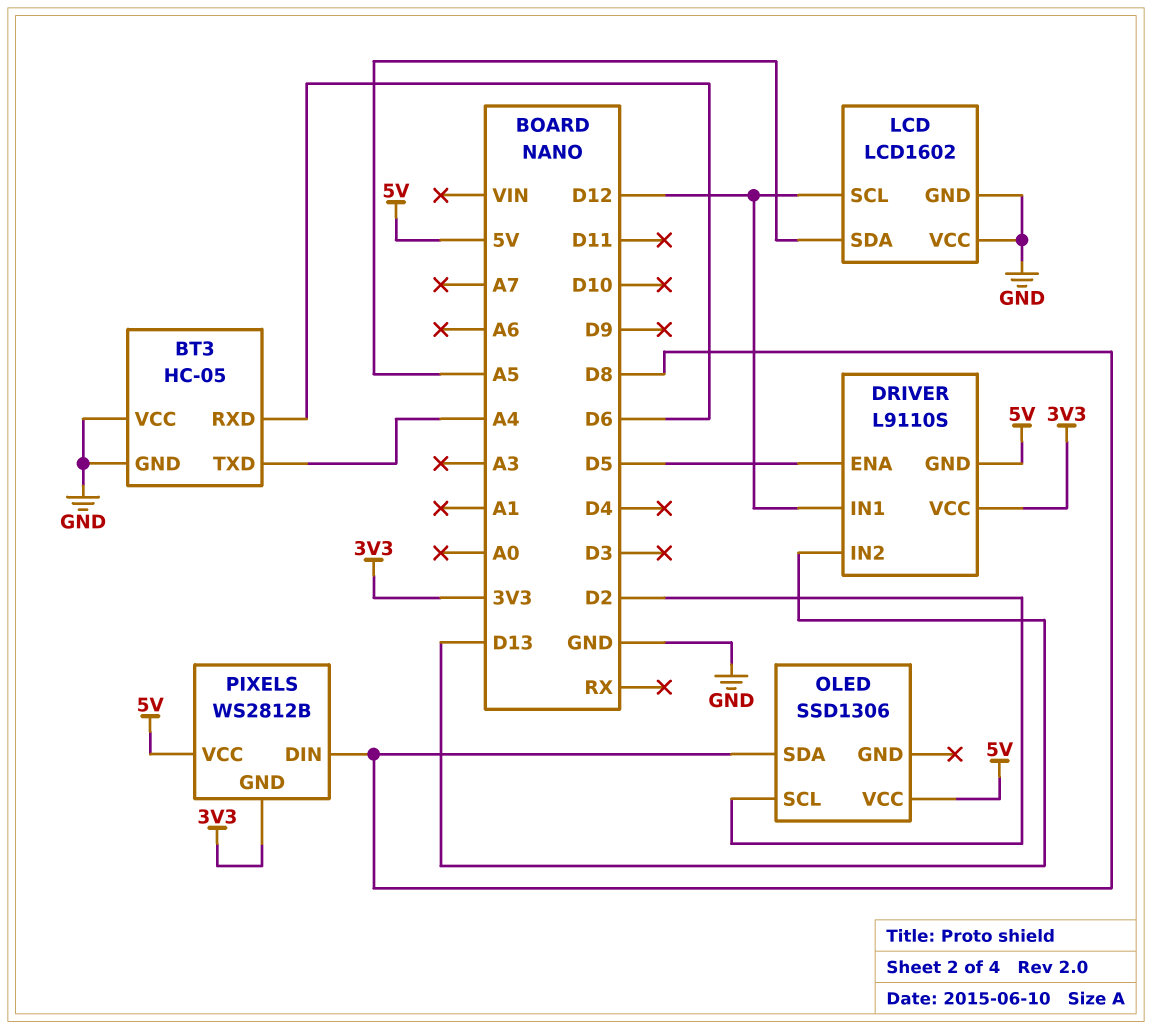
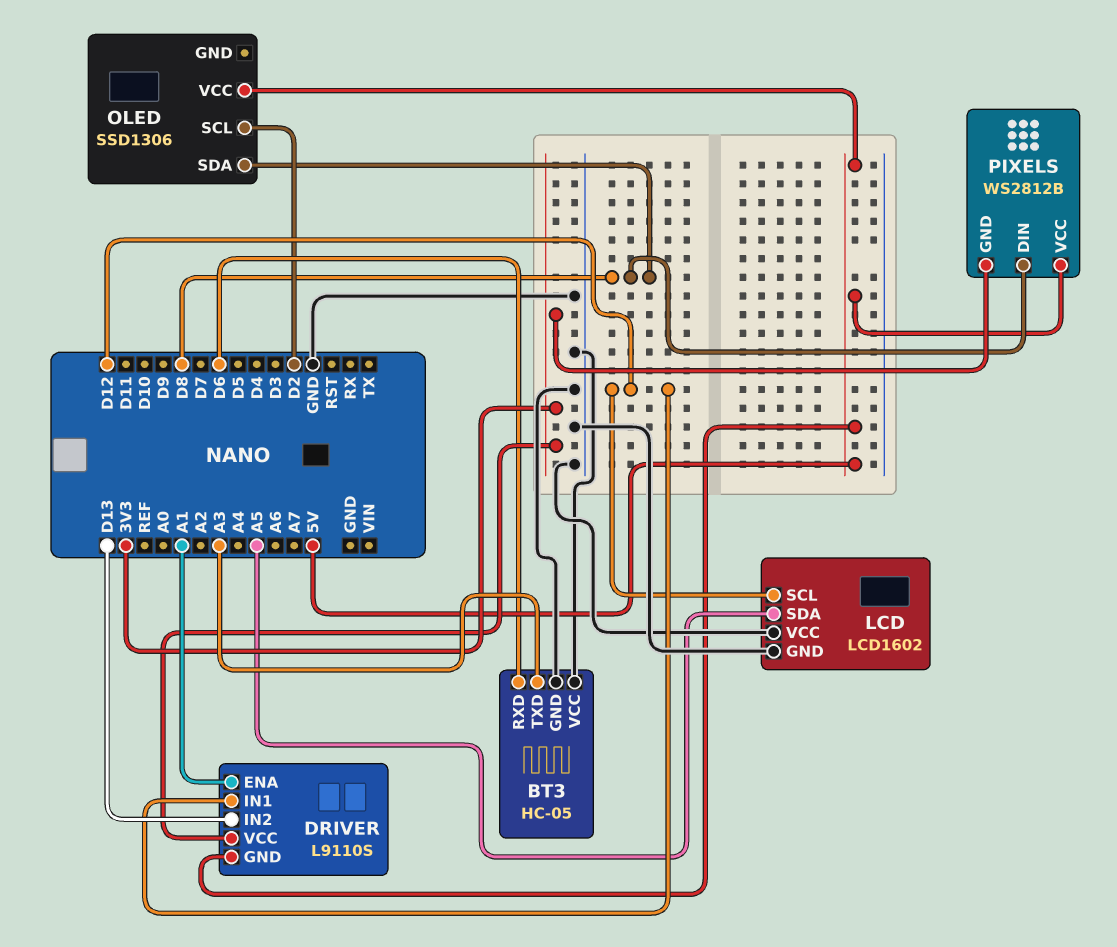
BT3 pin TXD: A4 -> A3
DRIVER pin ENA: D5 -> A1

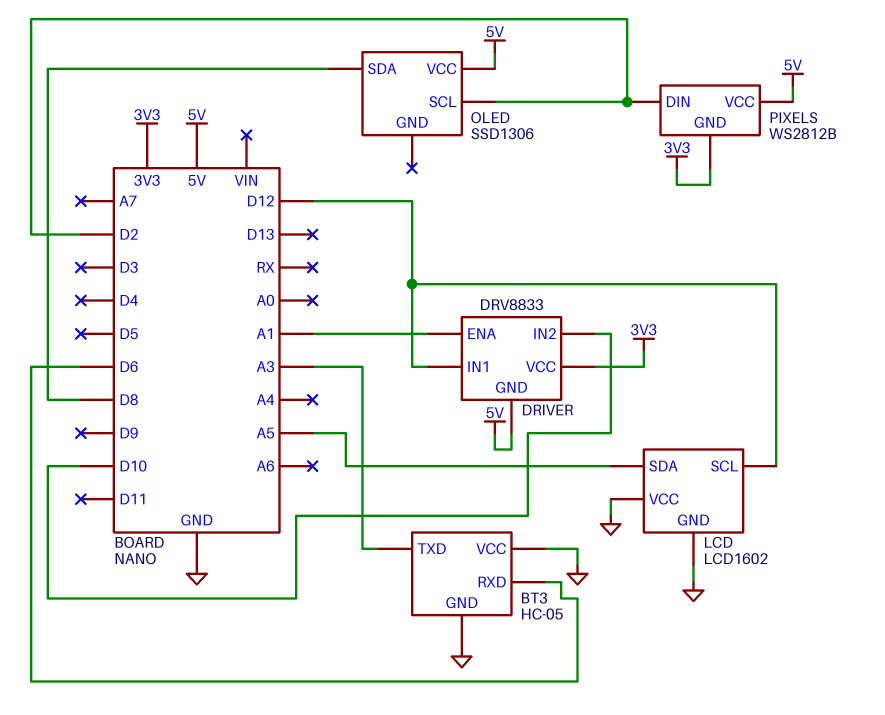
DRIVER: L9110S -> DRV8833
DRIVER pin IN2: D13 -> D10
PIXELS pin DIN: D8 -> D2

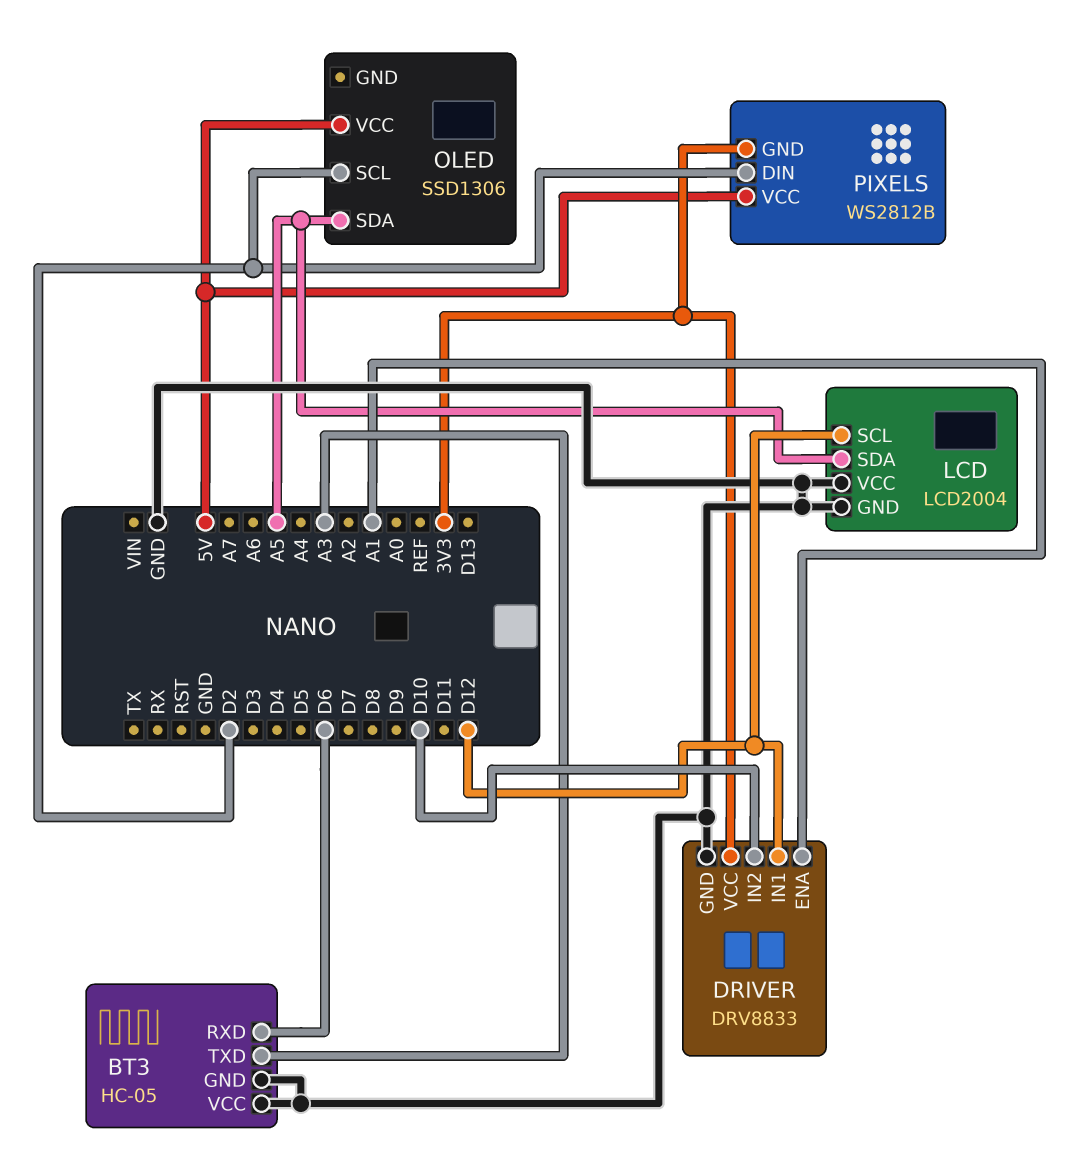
DRIVER pin GND: 5V -> GND
LCD: LCD1602 -> LCD2004
OLED pin SDA: D8 -> A5

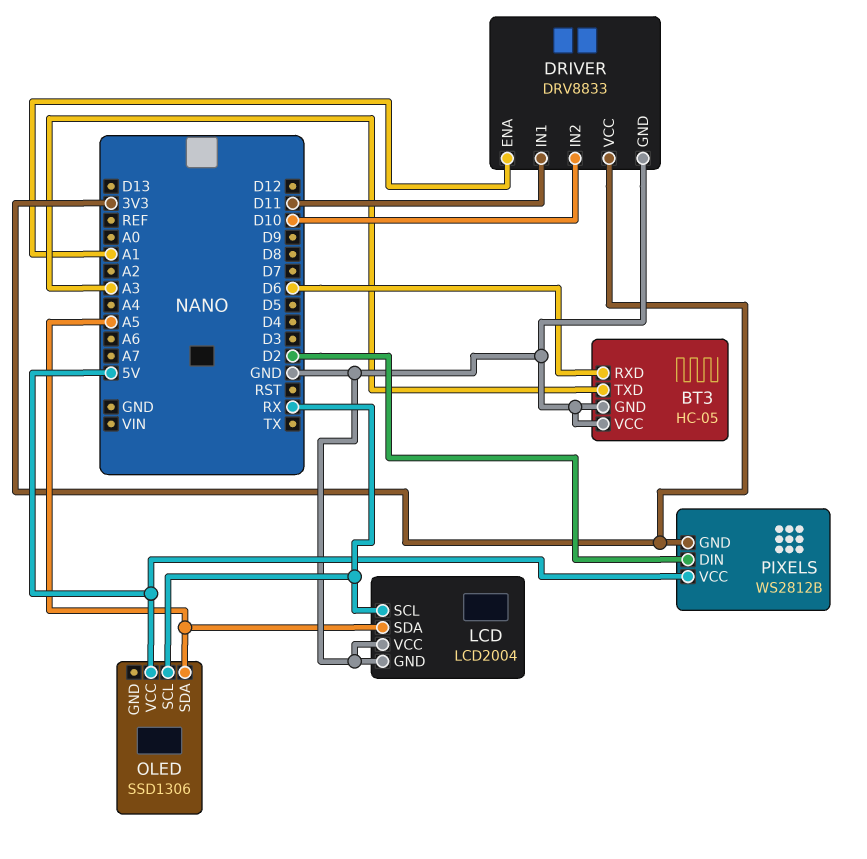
DRIVER pin IN1: D12 -> D11
LCD pin SCL: D12 -> RX
OLED pin SCL: D2 -> RX

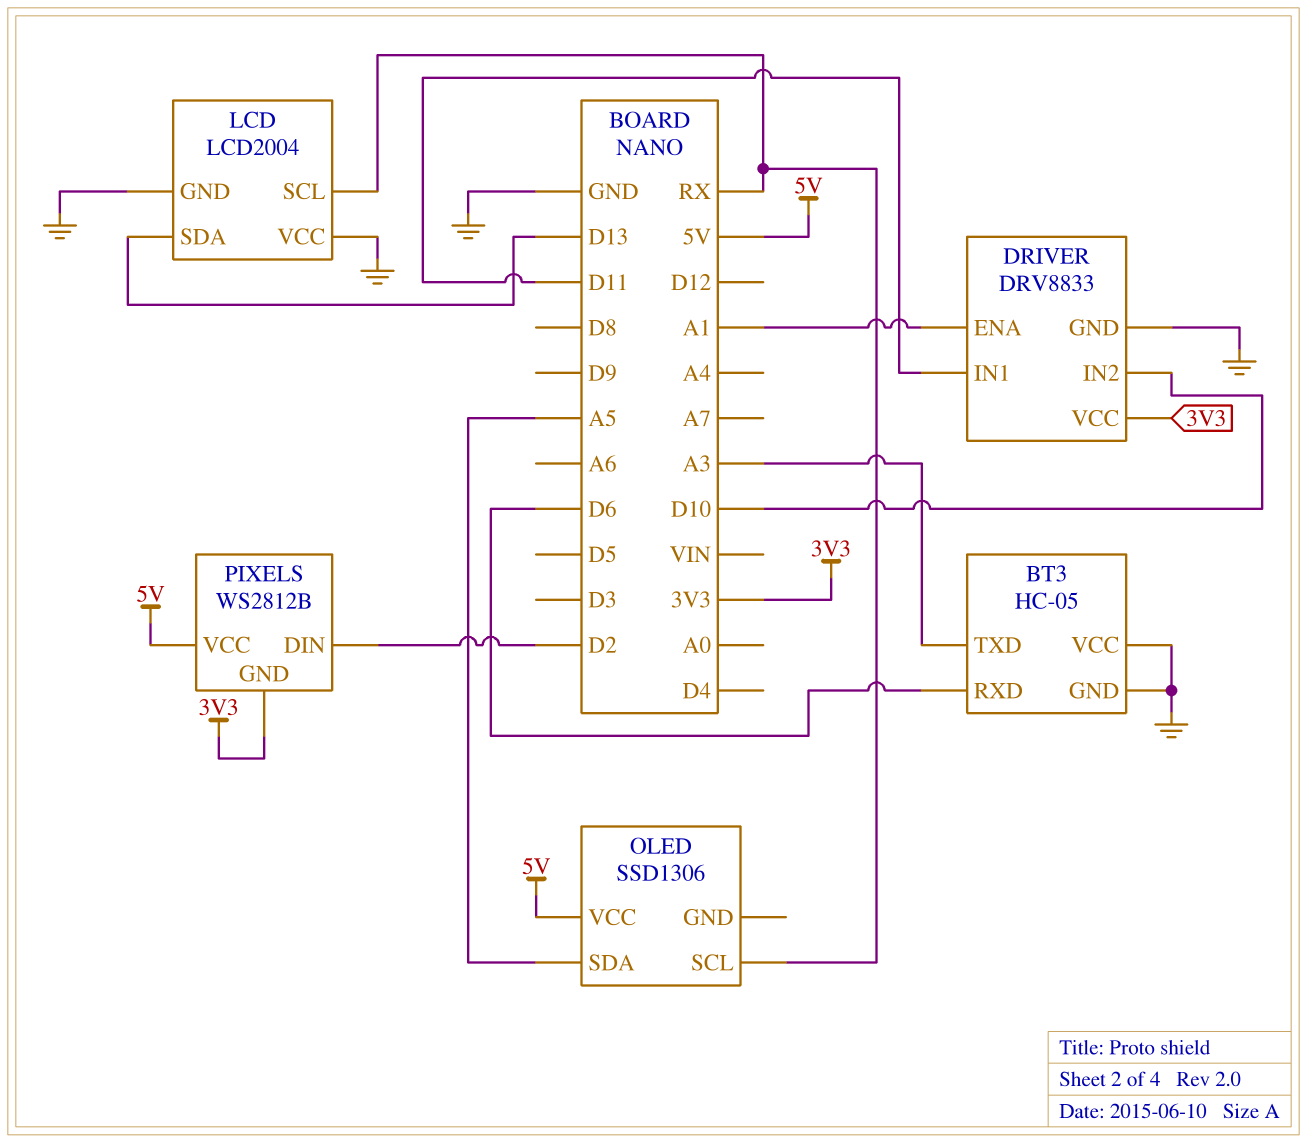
LCD pin SDA: A5 -> D13

